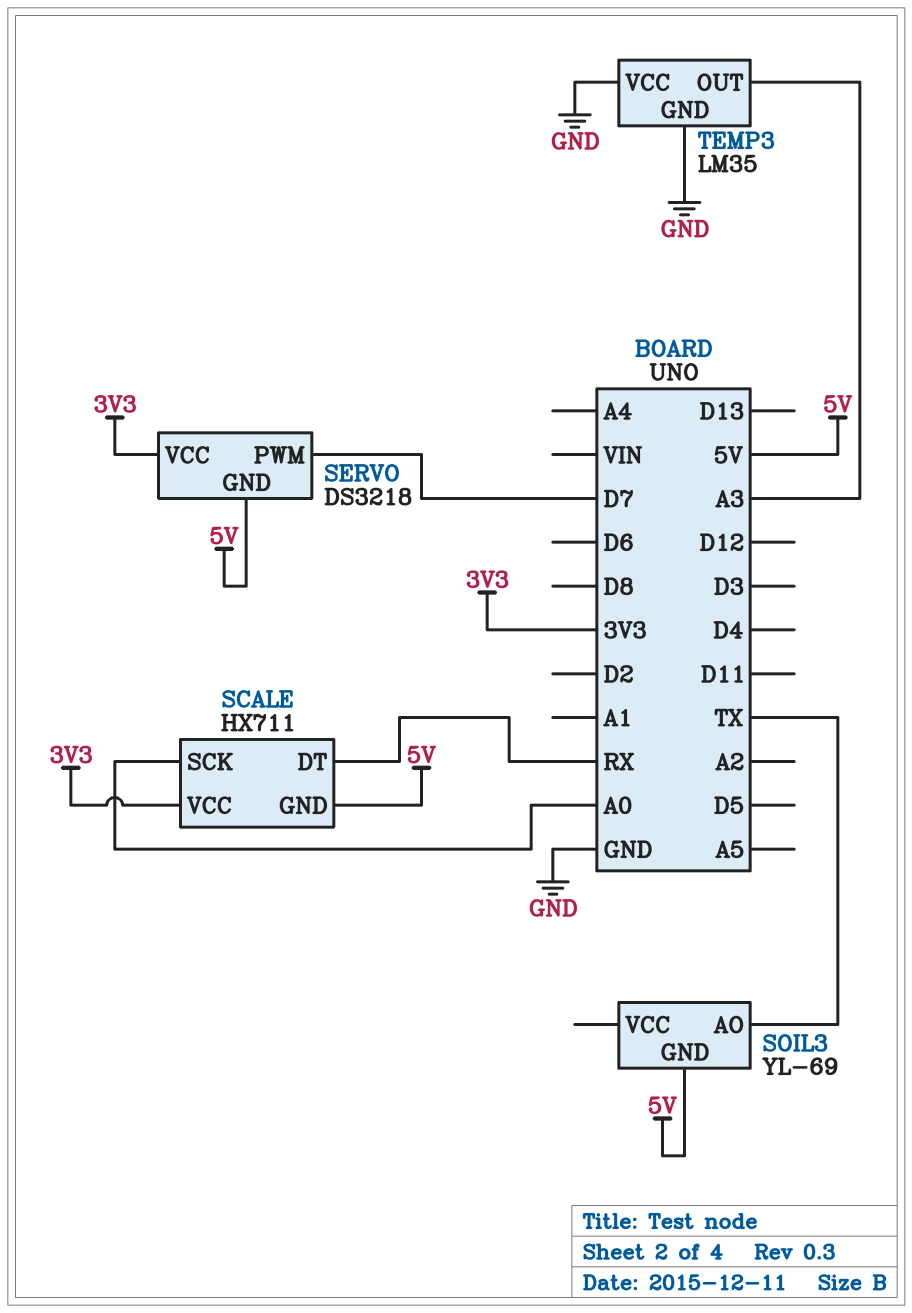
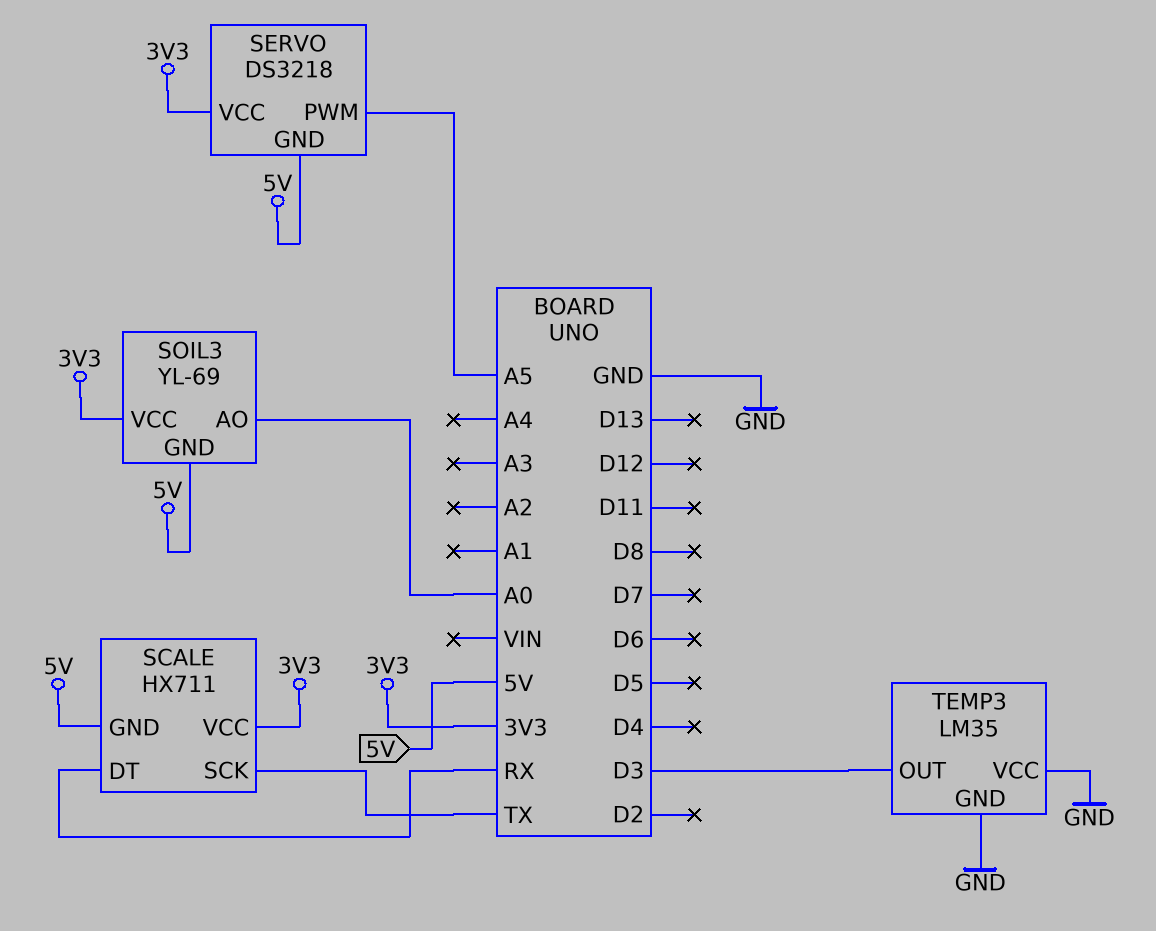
SCALE pin SCK: A0 -> TX
SERVO pin PWM: D7 -> A5
SOIL3 pin AO: TX -> A0
SOIL3 pin VCC: none -> 3V3
TEMP3 pin OUT: A3 -> D3

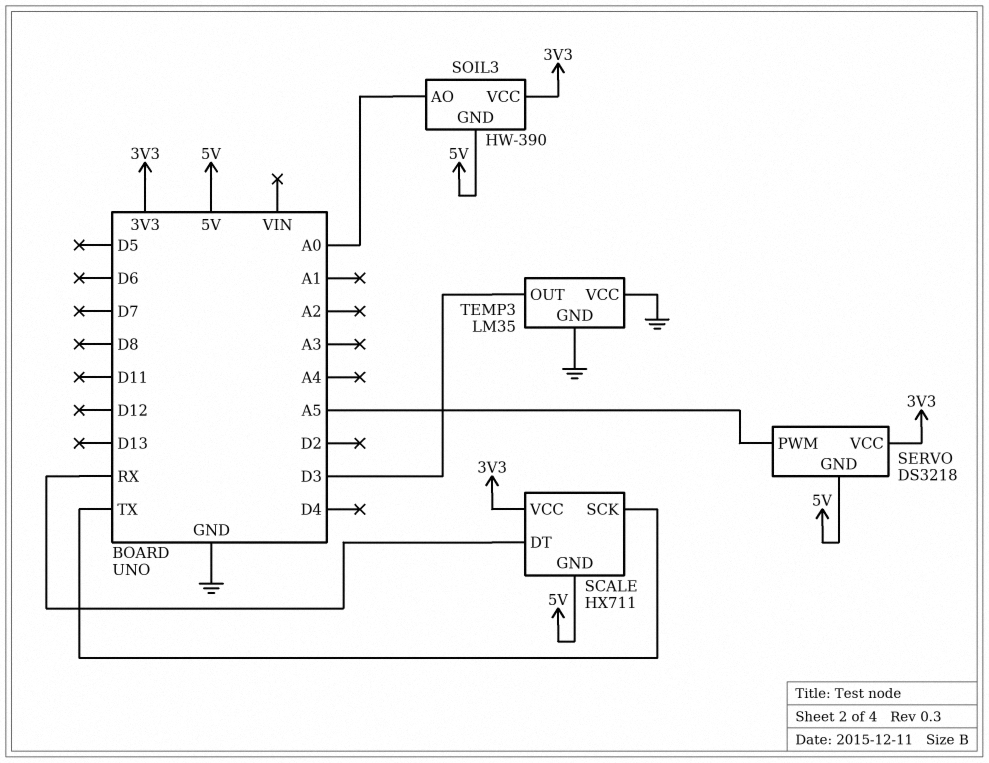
SOIL3: YL-69 -> HW-390

